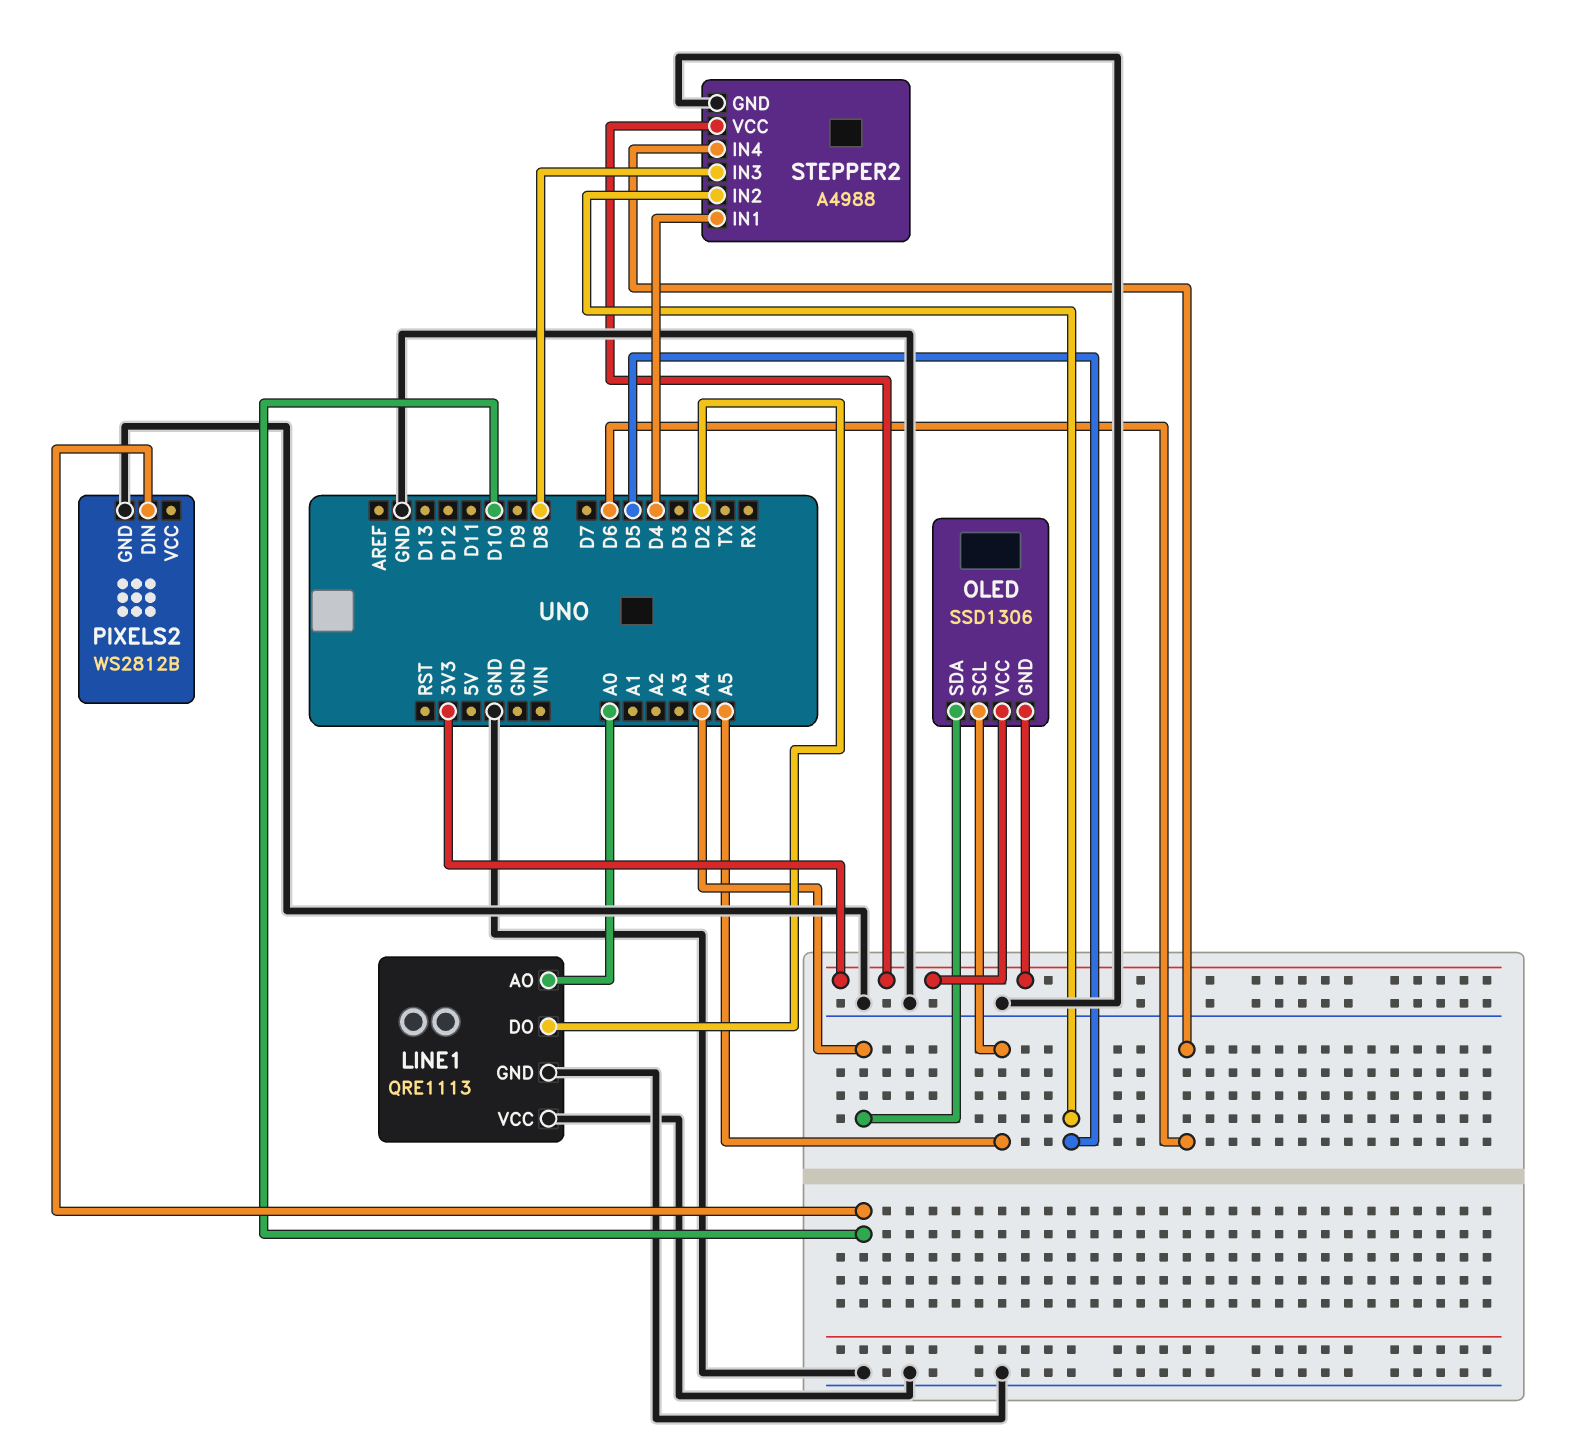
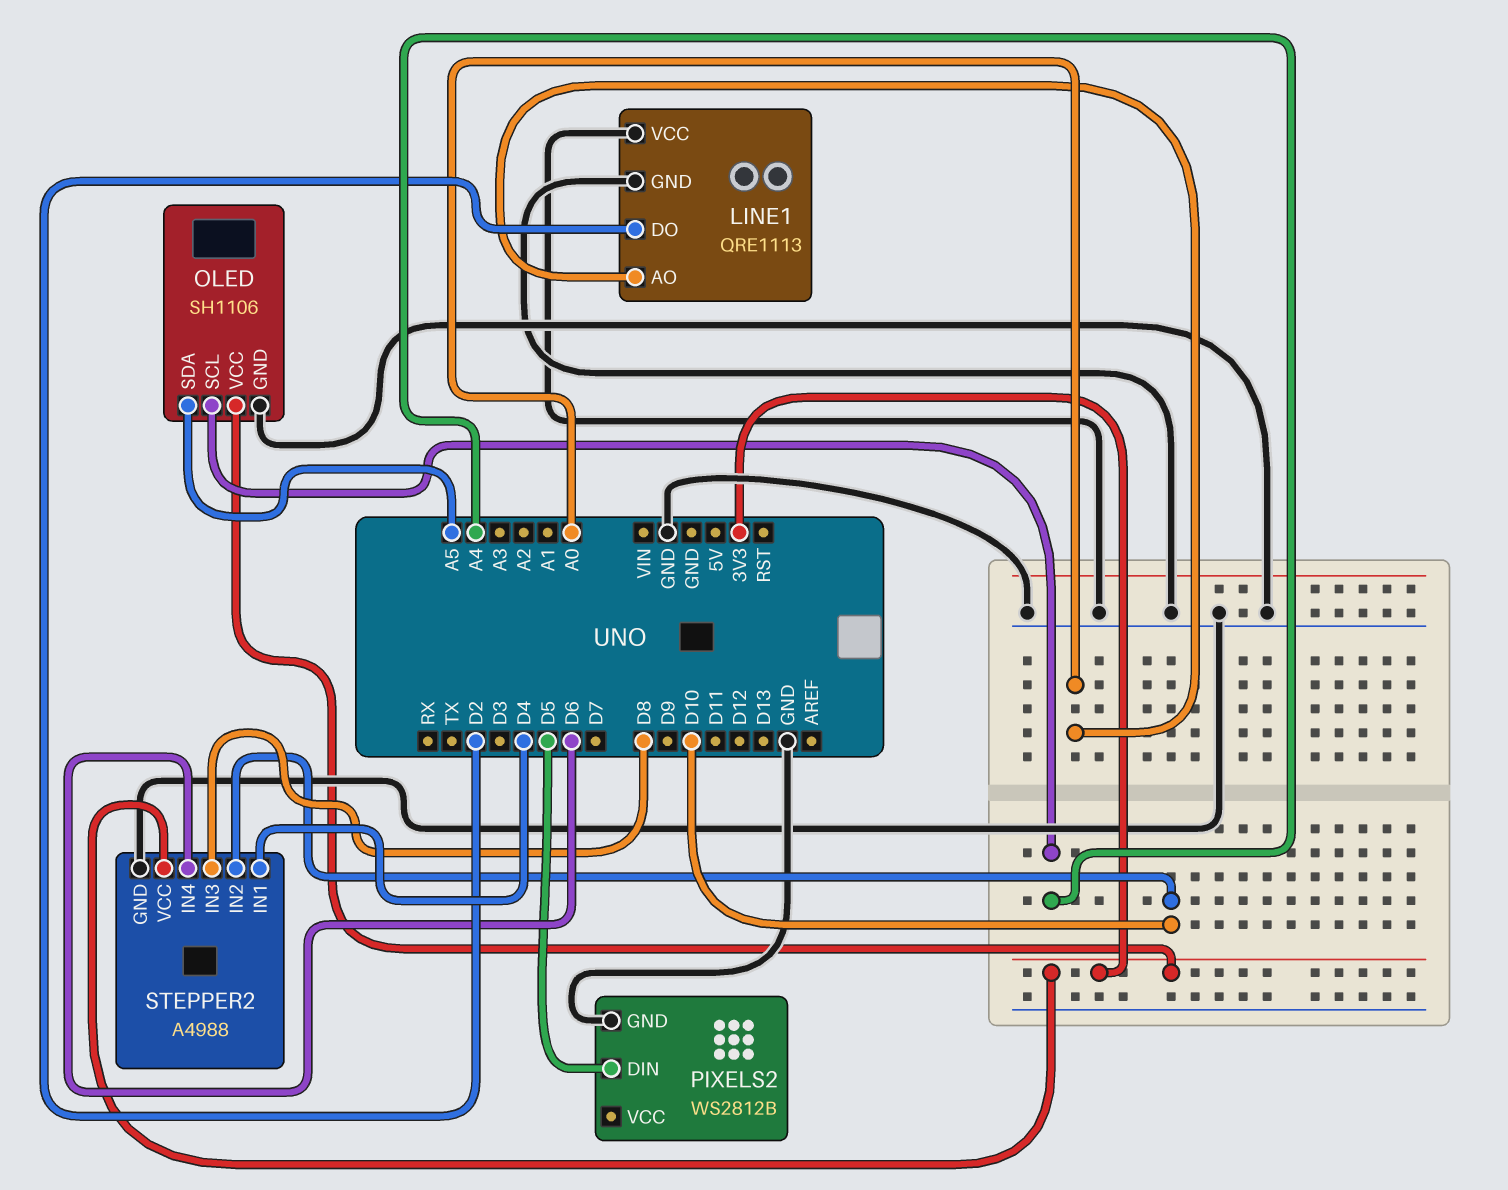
OLED: SSD1306 -> SH1106
OLED pin GND: 3V3 -> GND
OLED pin SCL: A5 -> A4
OLED pin SDA: A4 -> A5
PIXELS2 pin DIN: D10 -> D5
STEPPER2 pin IN2: D5 -> D10

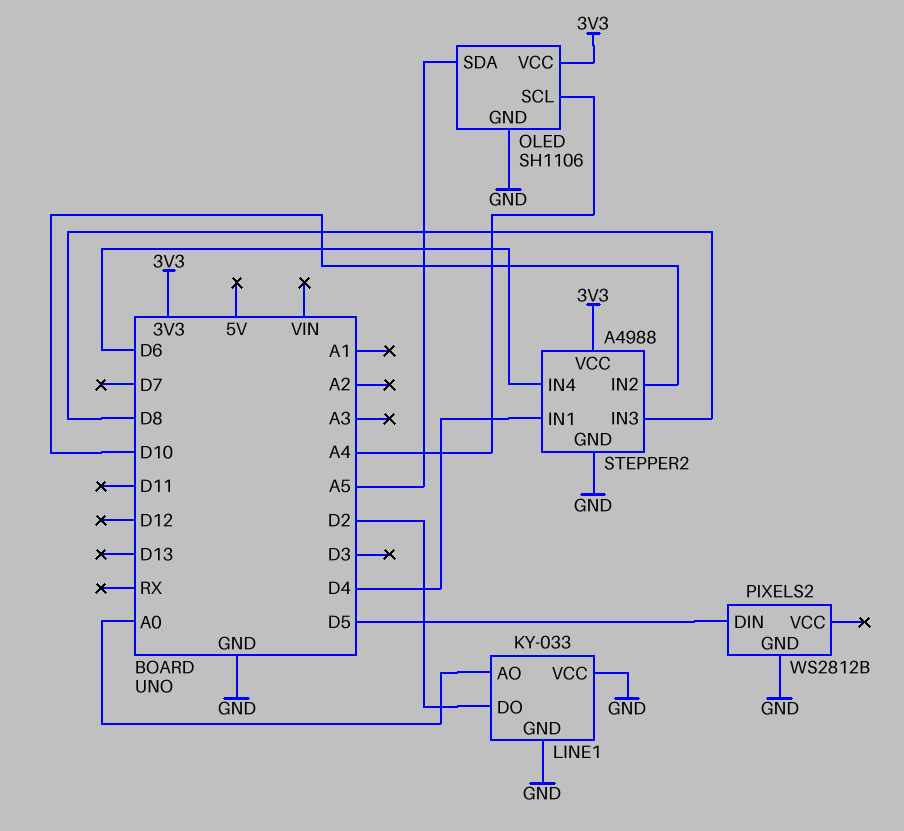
LINE1: QRE1113 -> KY-033

